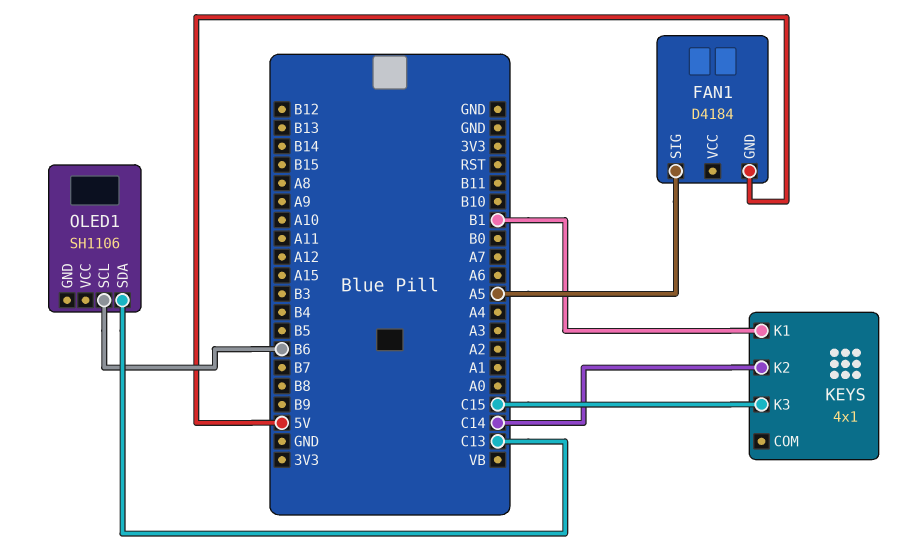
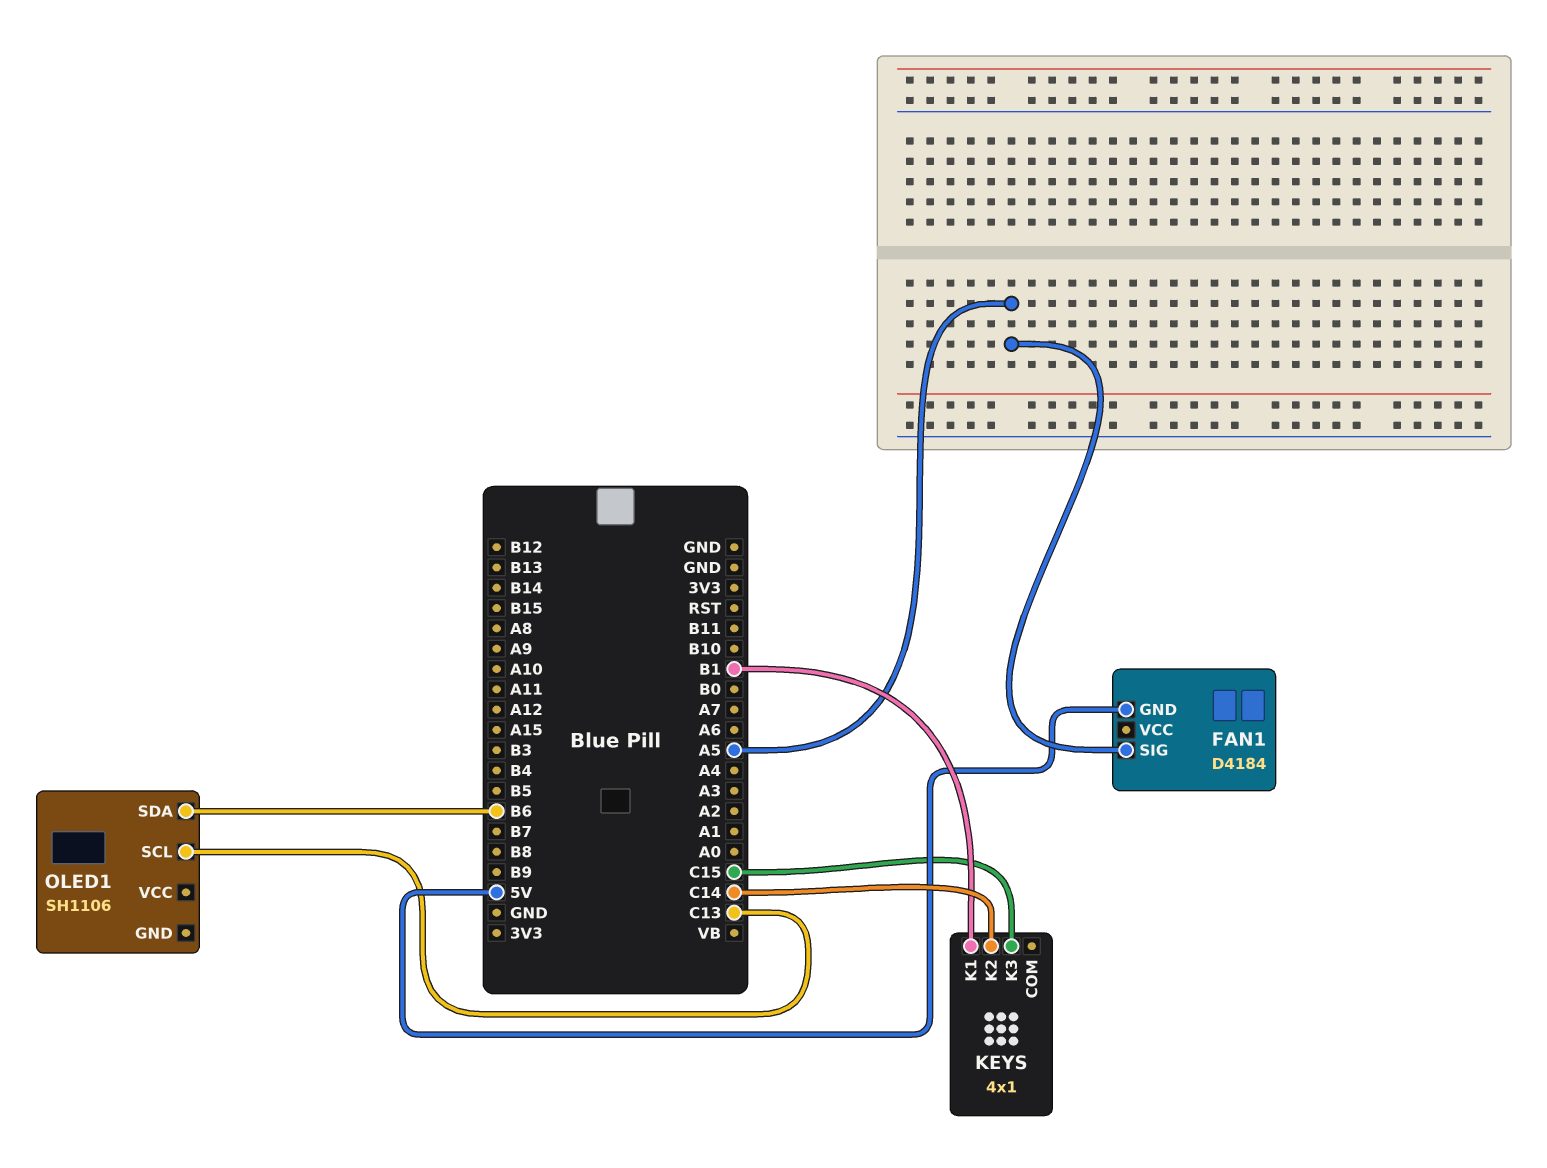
OLED1 pin SCL: B6 -> C13
OLED1 pin SDA: C13 -> B6

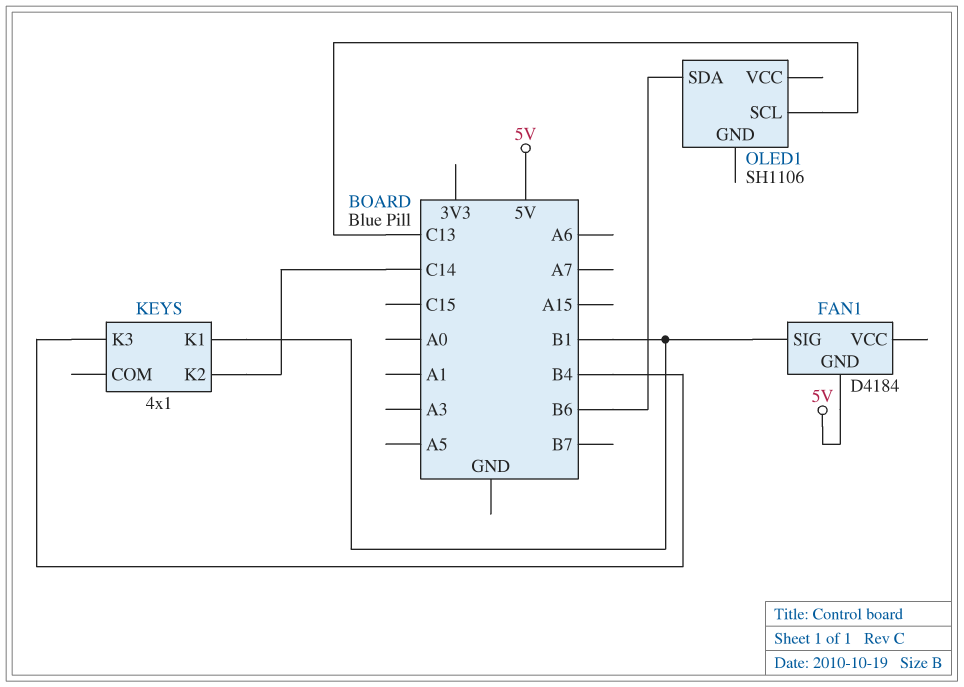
FAN1 pin SIG: A5 -> B1
KEYS pin K3: C15 -> B4

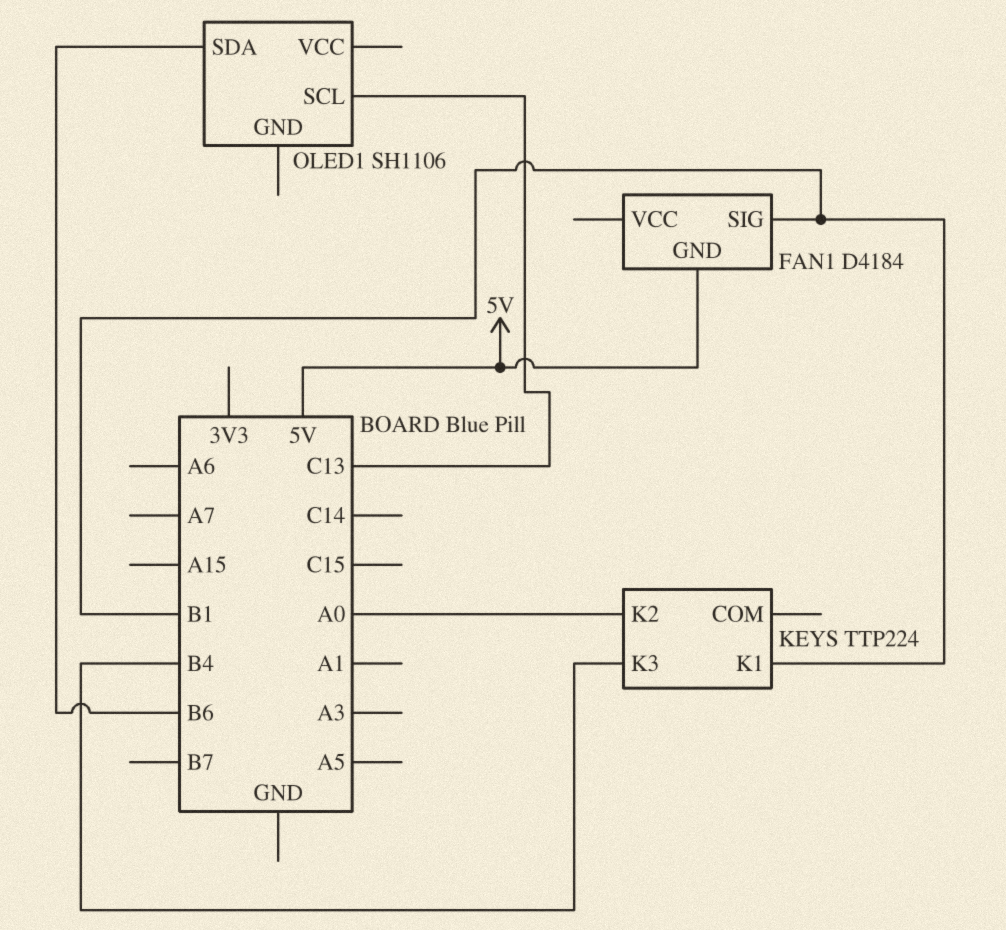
KEYS: 4x1 -> TTP224
KEYS pin K2: C14 -> A0

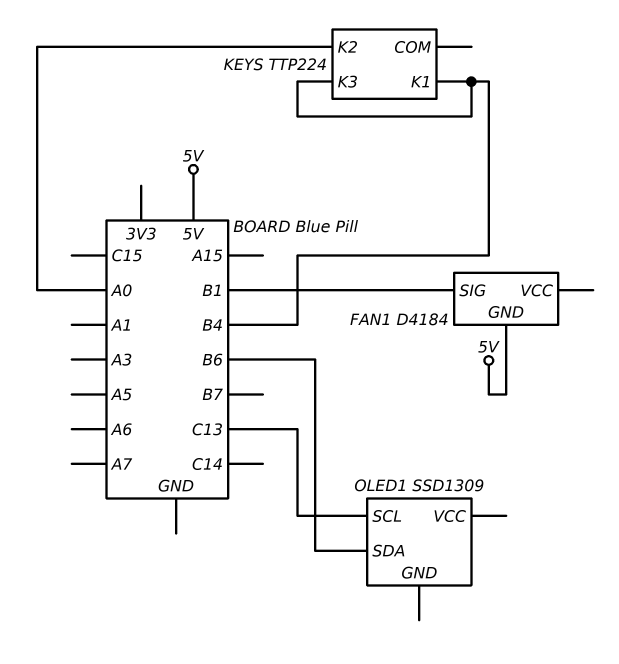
KEYS pin K1: B1 -> B4
OLED1: SH1106 -> SSD1309

